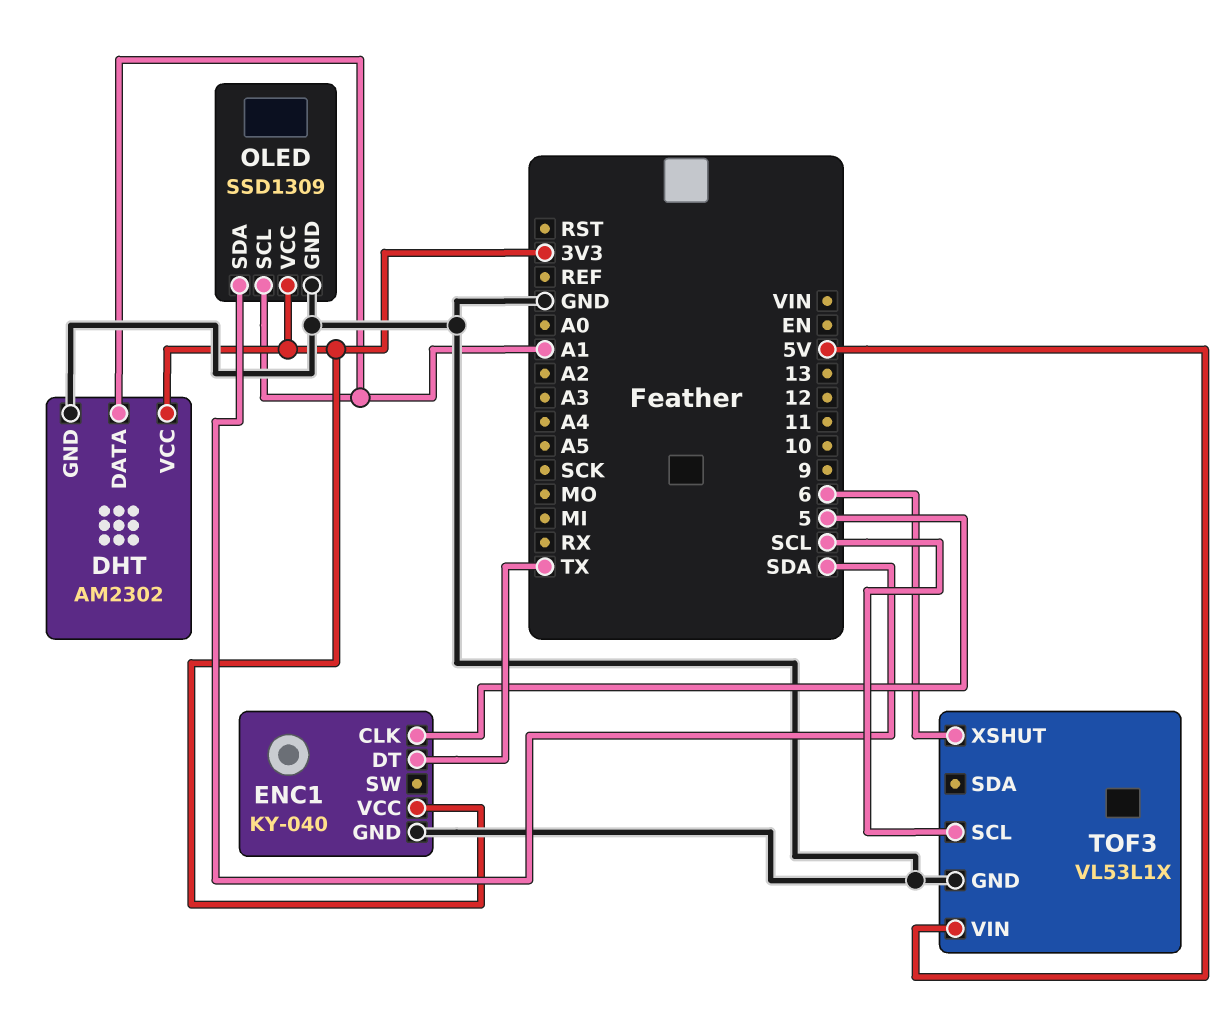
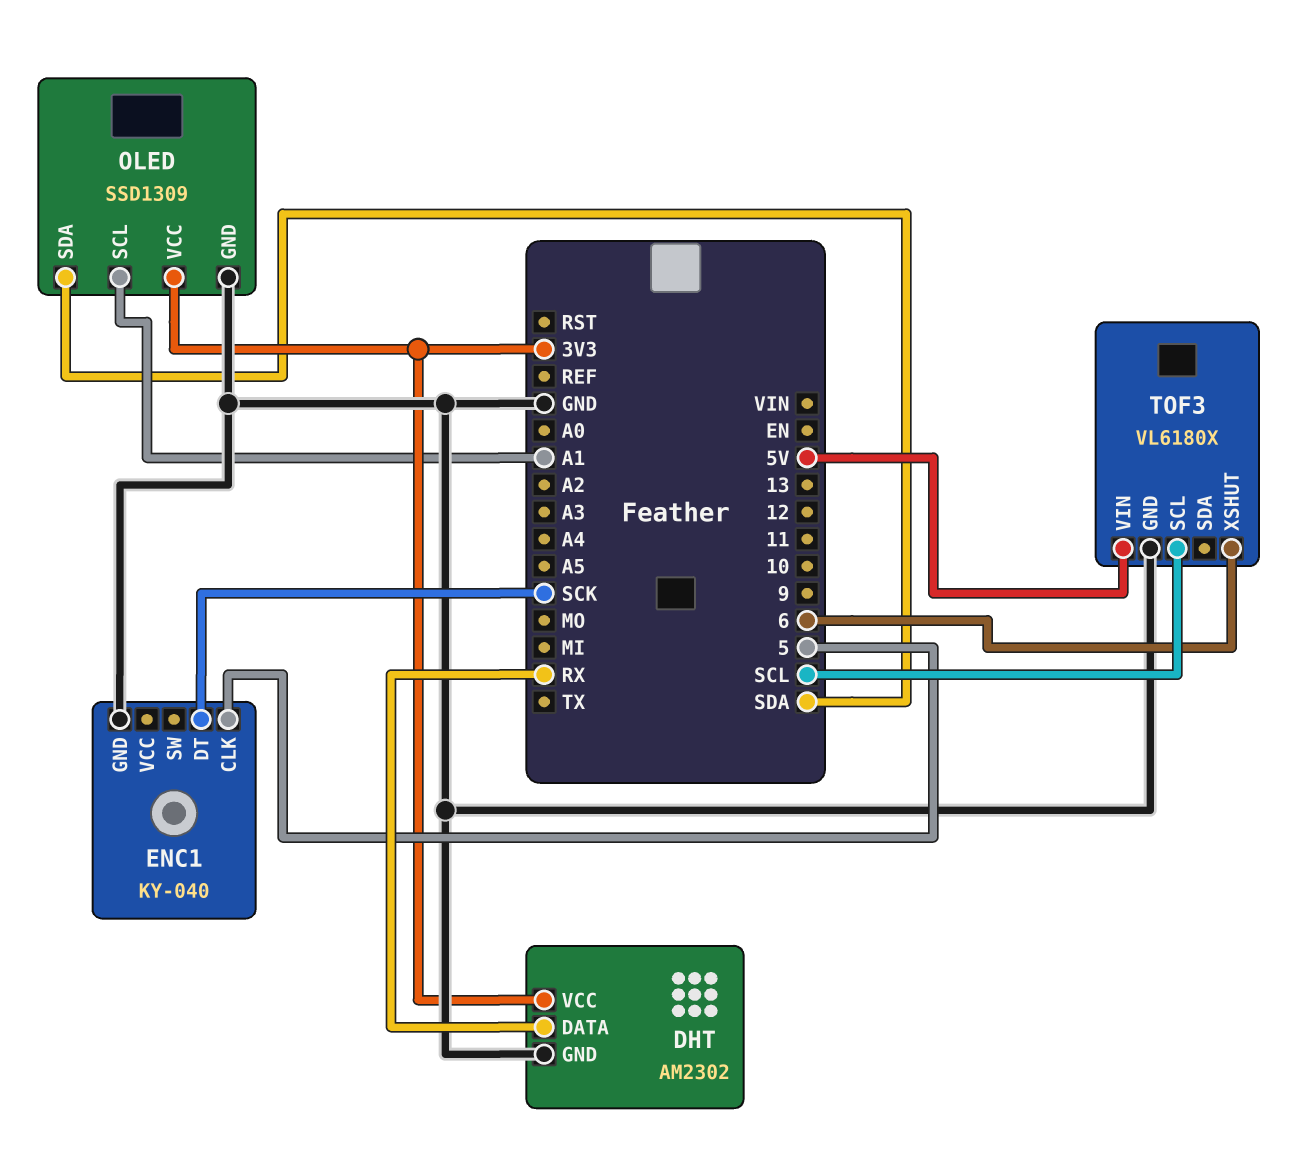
DHT pin DATA: A1 -> RX
ENC1 pin DT: TX -> SCK
ENC1 pin VCC: 3V3 -> none
TOF3: VL53L1X -> VL6180X

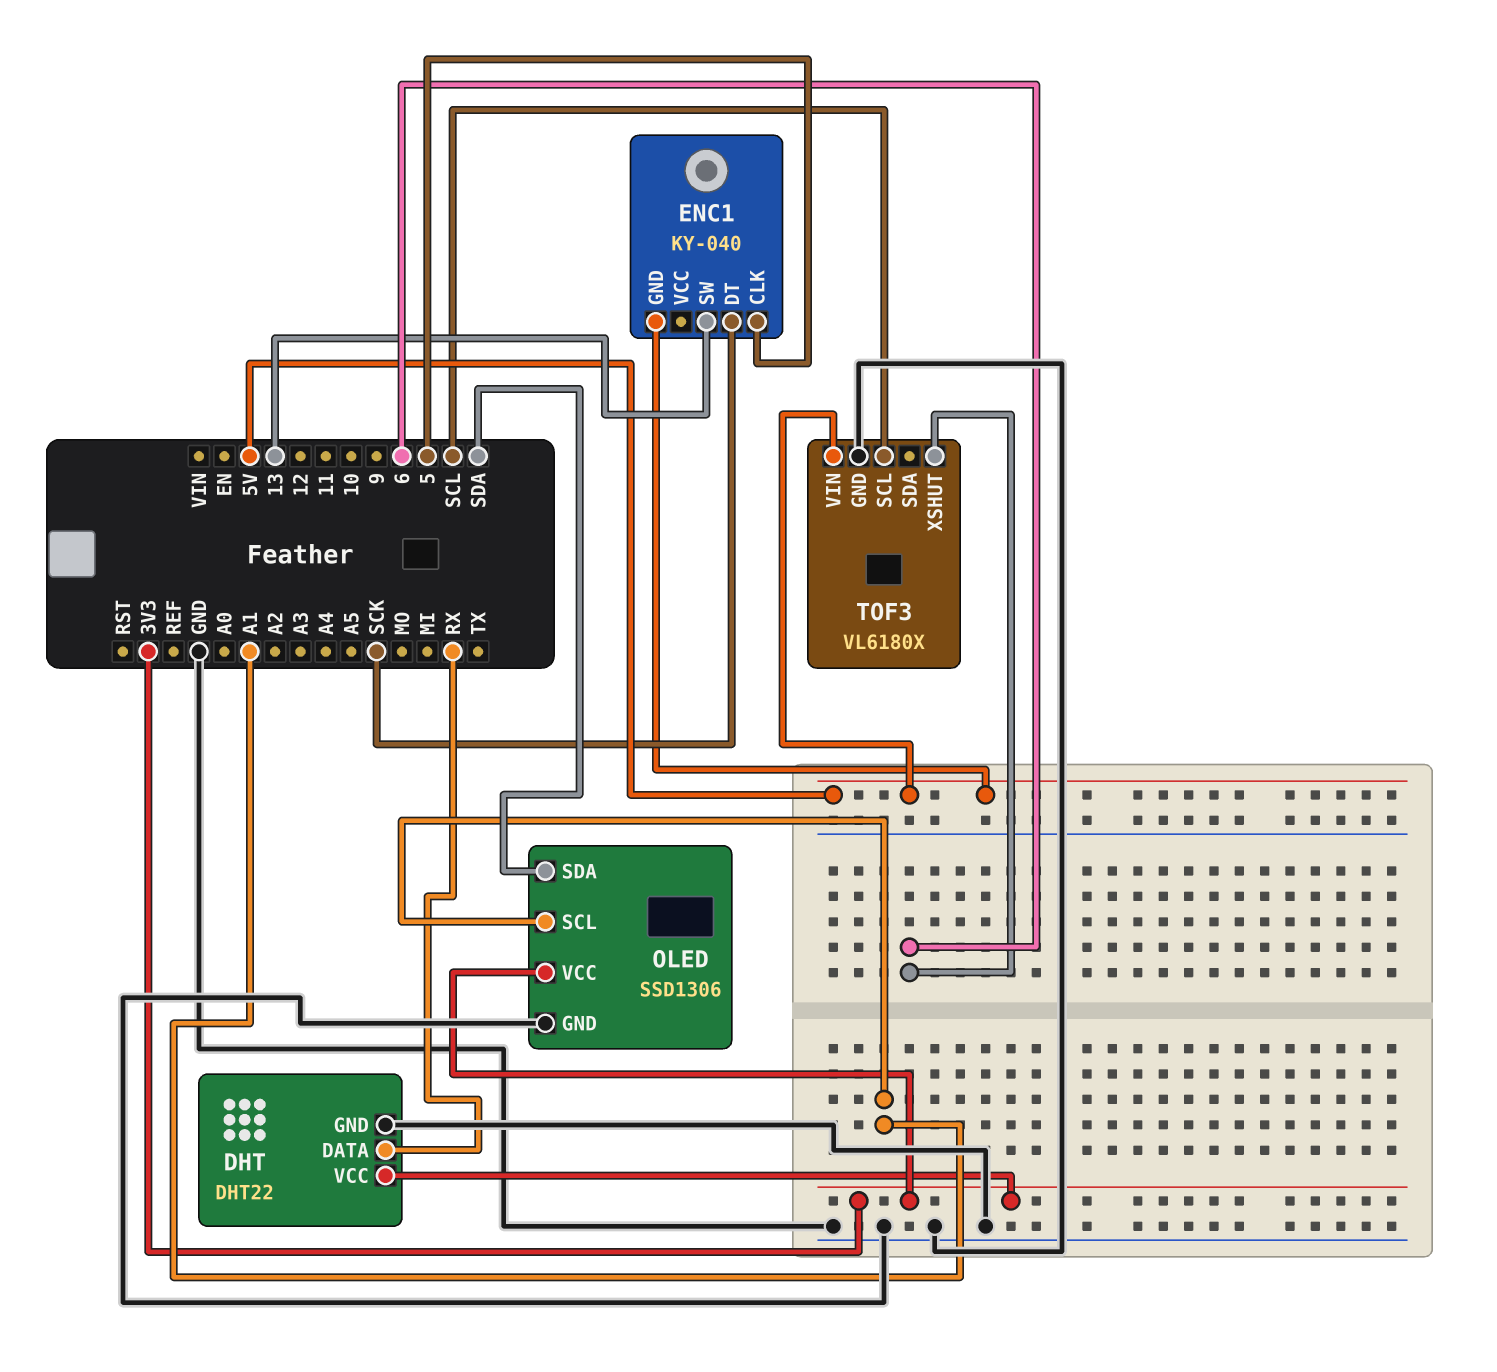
DHT: AM2302 -> DHT22
ENC1 pin GND: GND -> 5V
ENC1 pin SW: none -> 13
OLED: SSD1309 -> SSD1306

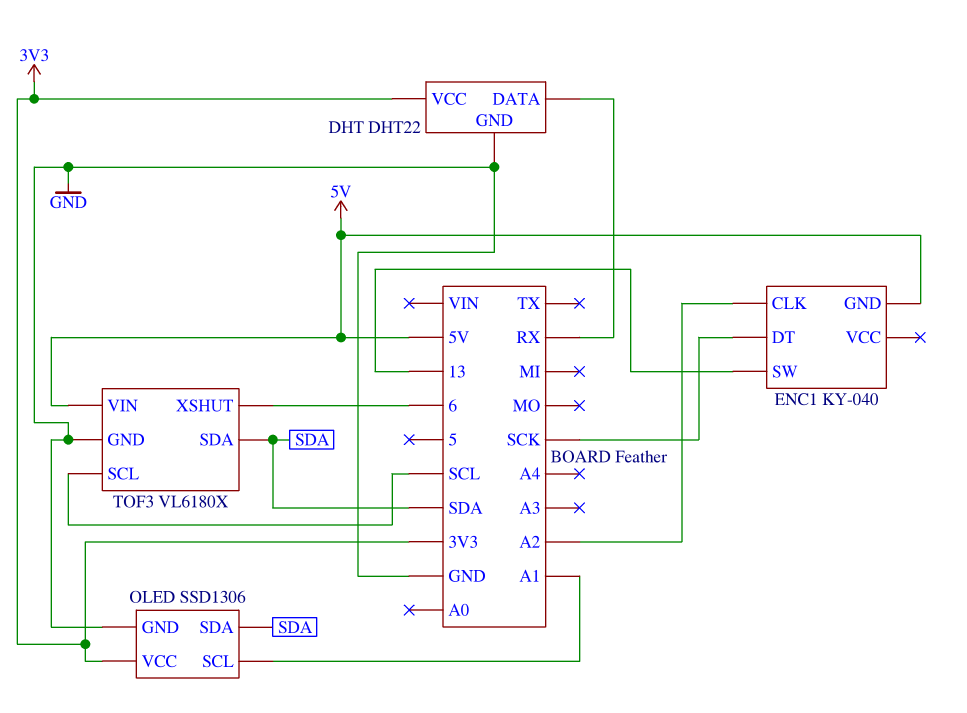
ENC1 pin CLK: 5 -> A2
TOF3 pin SDA: none -> SDA

